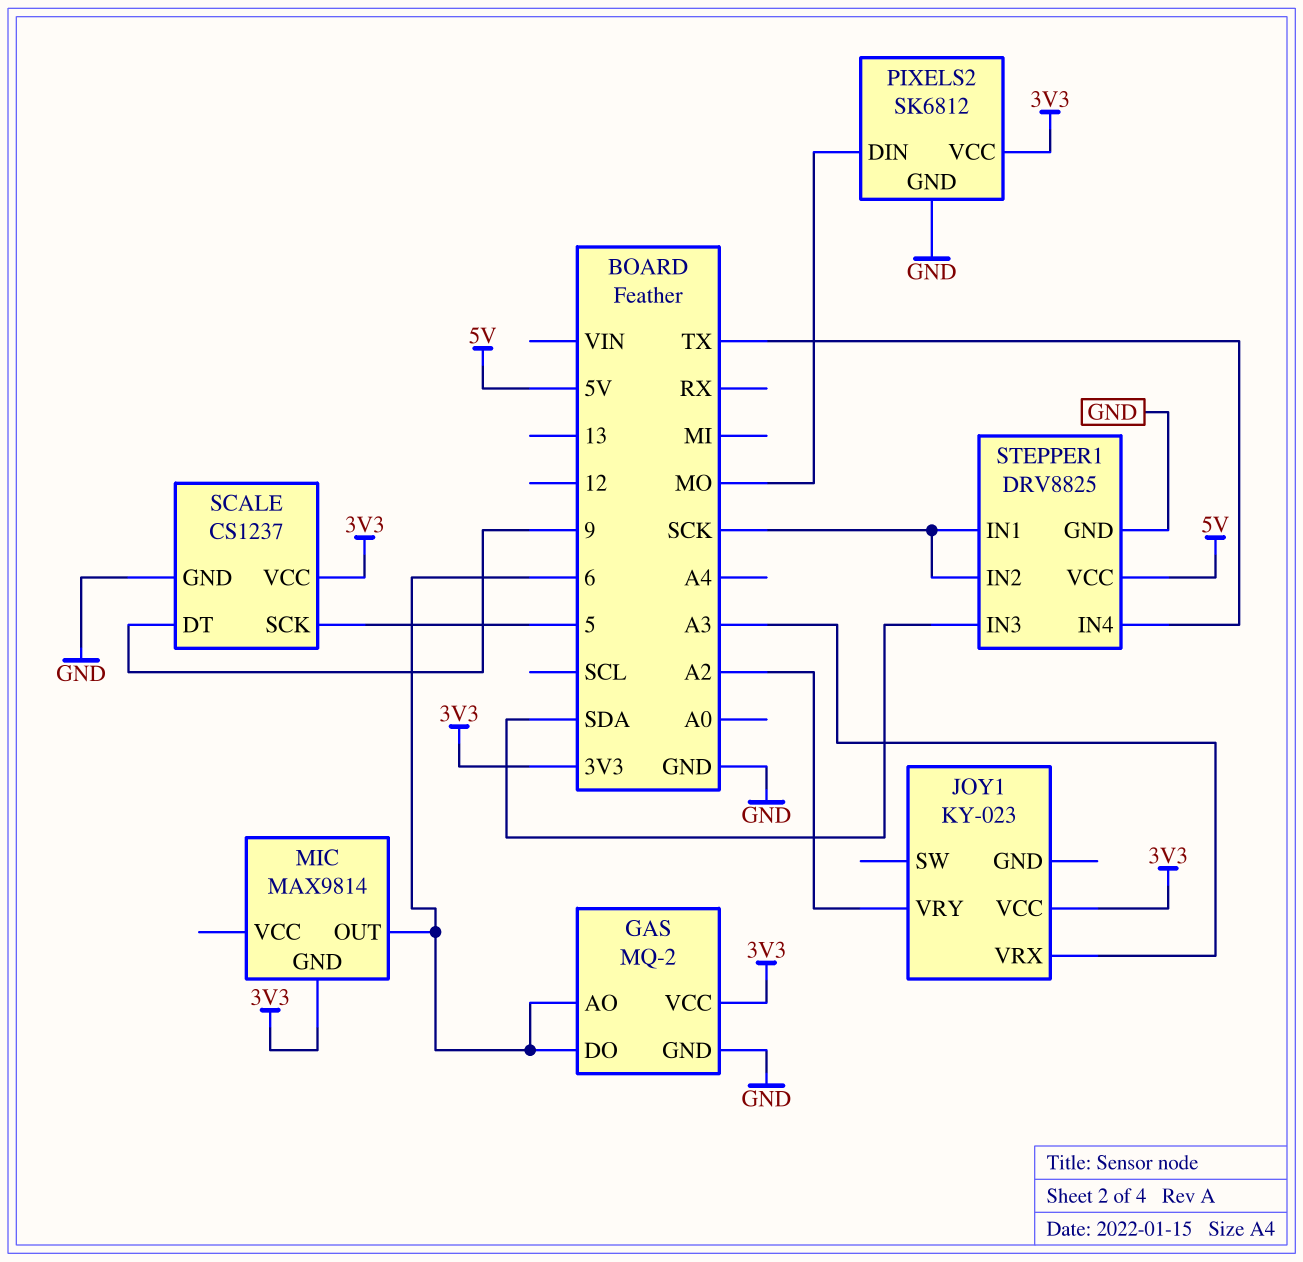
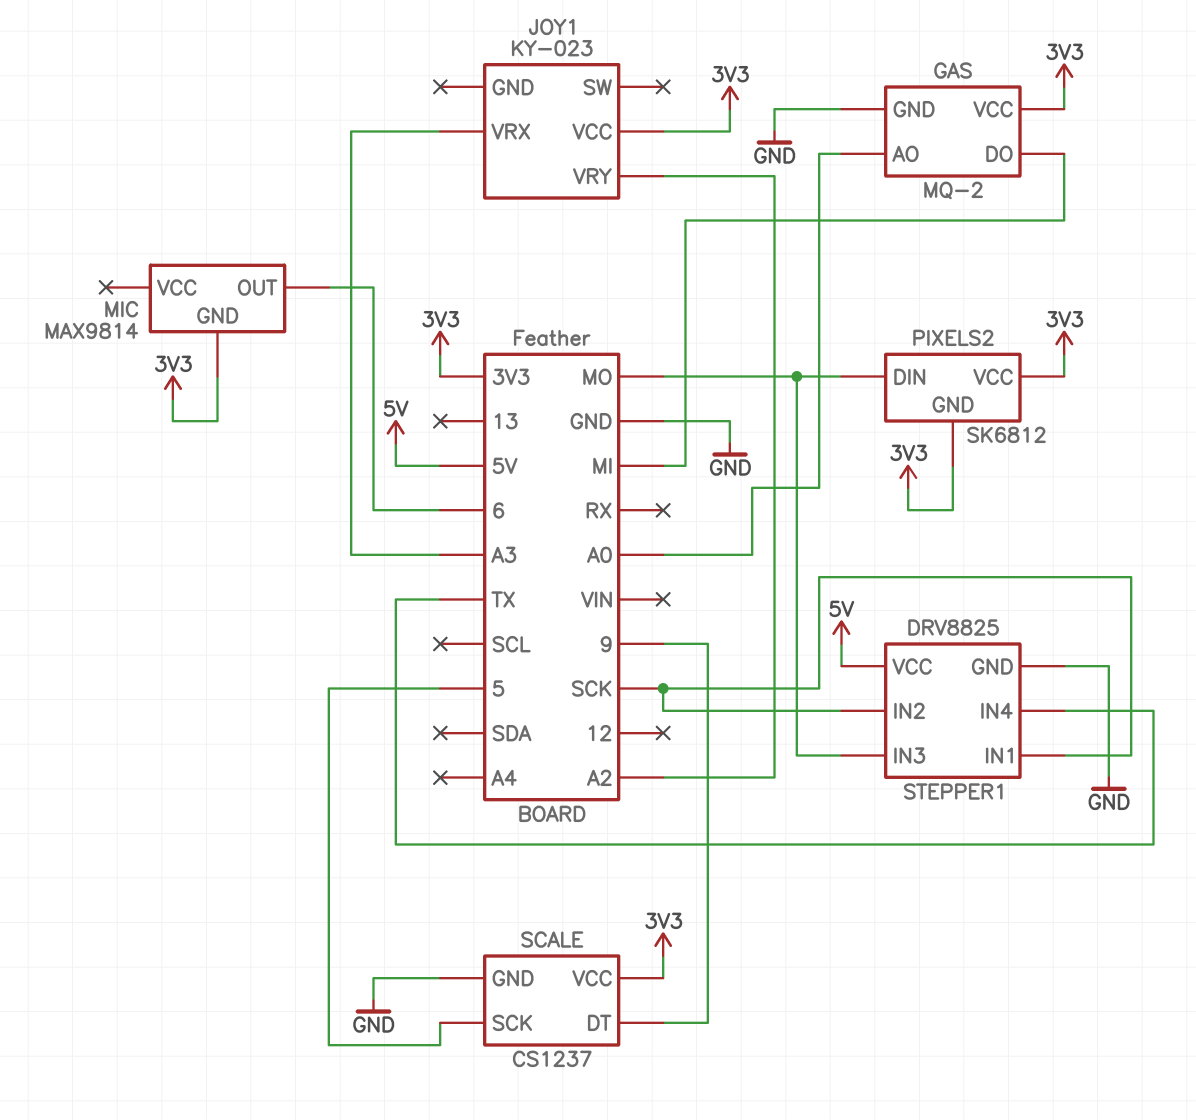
GAS pin AO: 6 -> A0
GAS pin DO: 6 -> MI
PIXELS2 pin GND: GND -> 3V3
STEPPER1 pin IN3: SDA -> MO

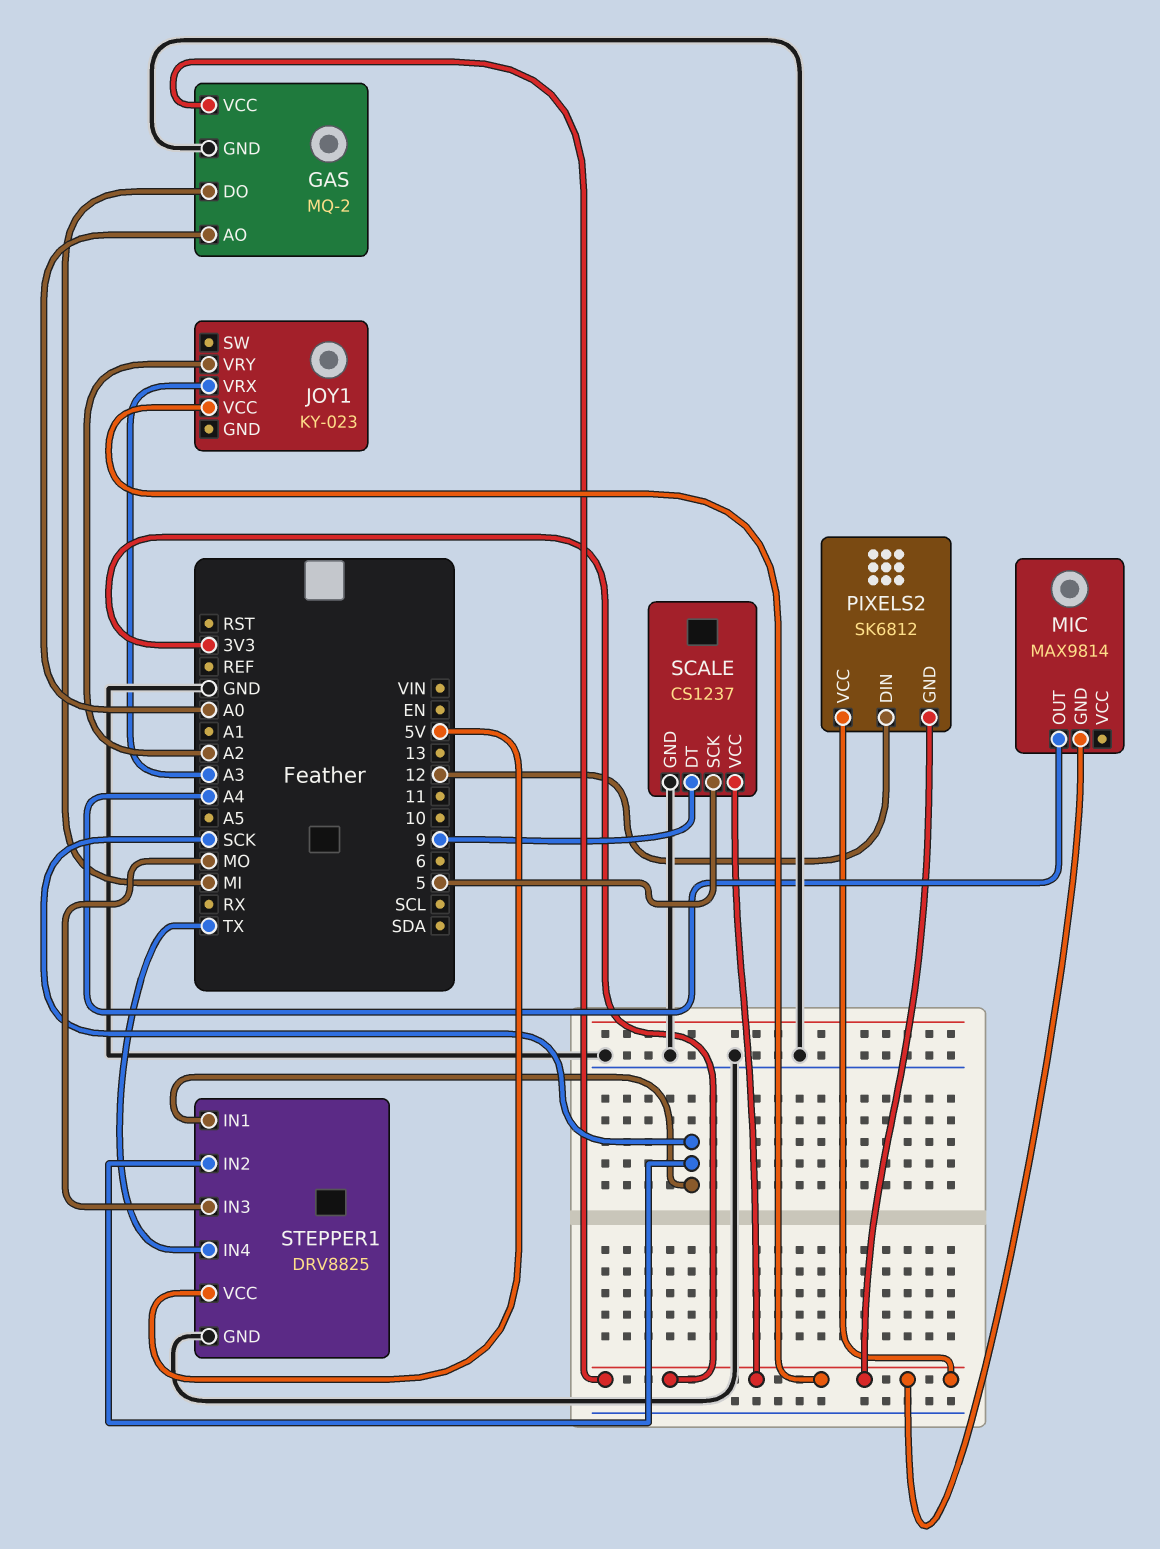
MIC pin OUT: 6 -> A4
PIXELS2 pin DIN: MO -> 12

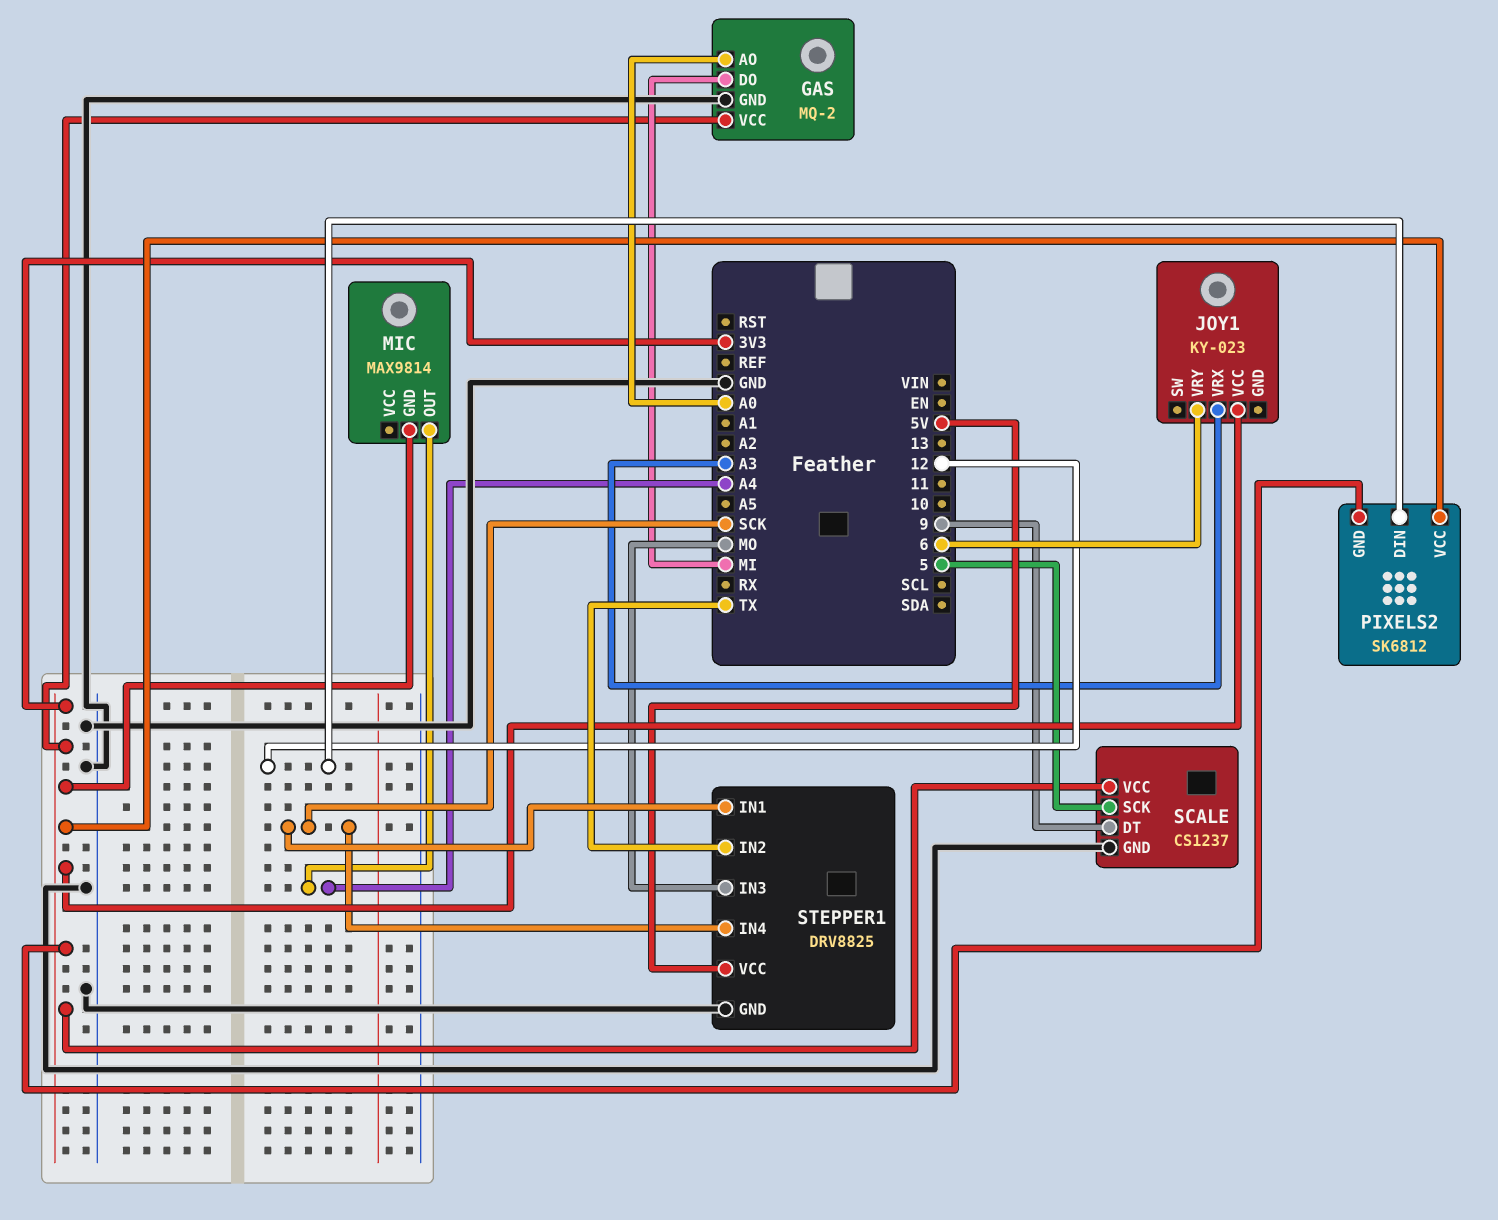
JOY1 pin VRY: A2 -> 6
STEPPER1 pin IN2: SCK -> TX
STEPPER1 pin IN4: TX -> SCK

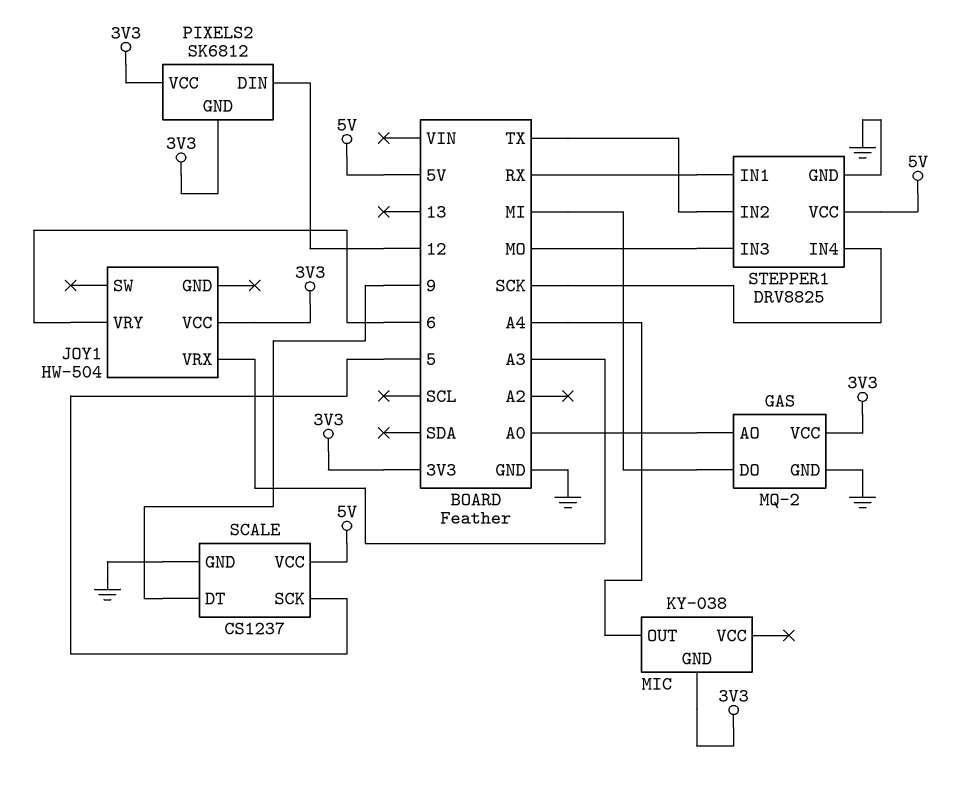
JOY1: KY-023 -> HW-504
MIC: MAX9814 -> KY-038
SCALE pin VCC: 3V3 -> 5V
STEPPER1 pin IN1: SCK -> RX

